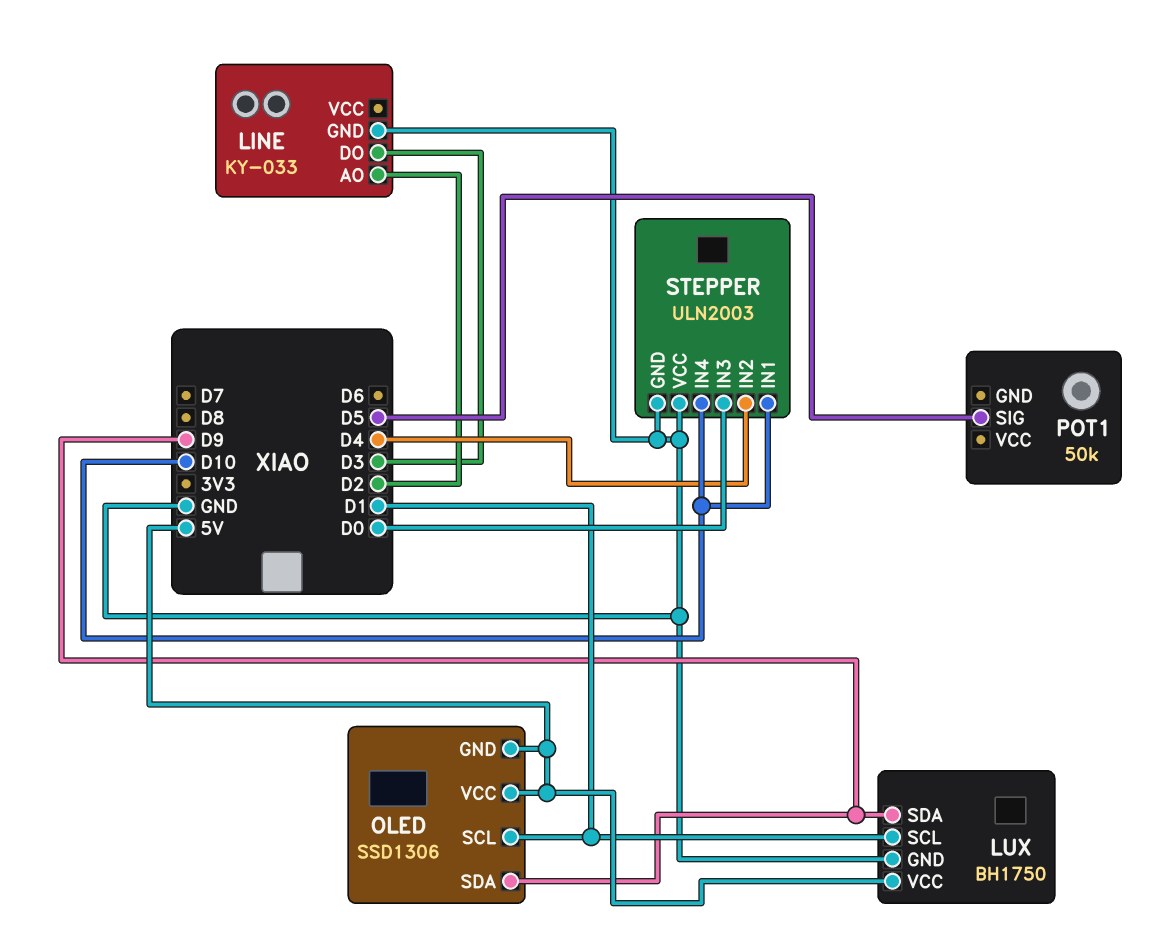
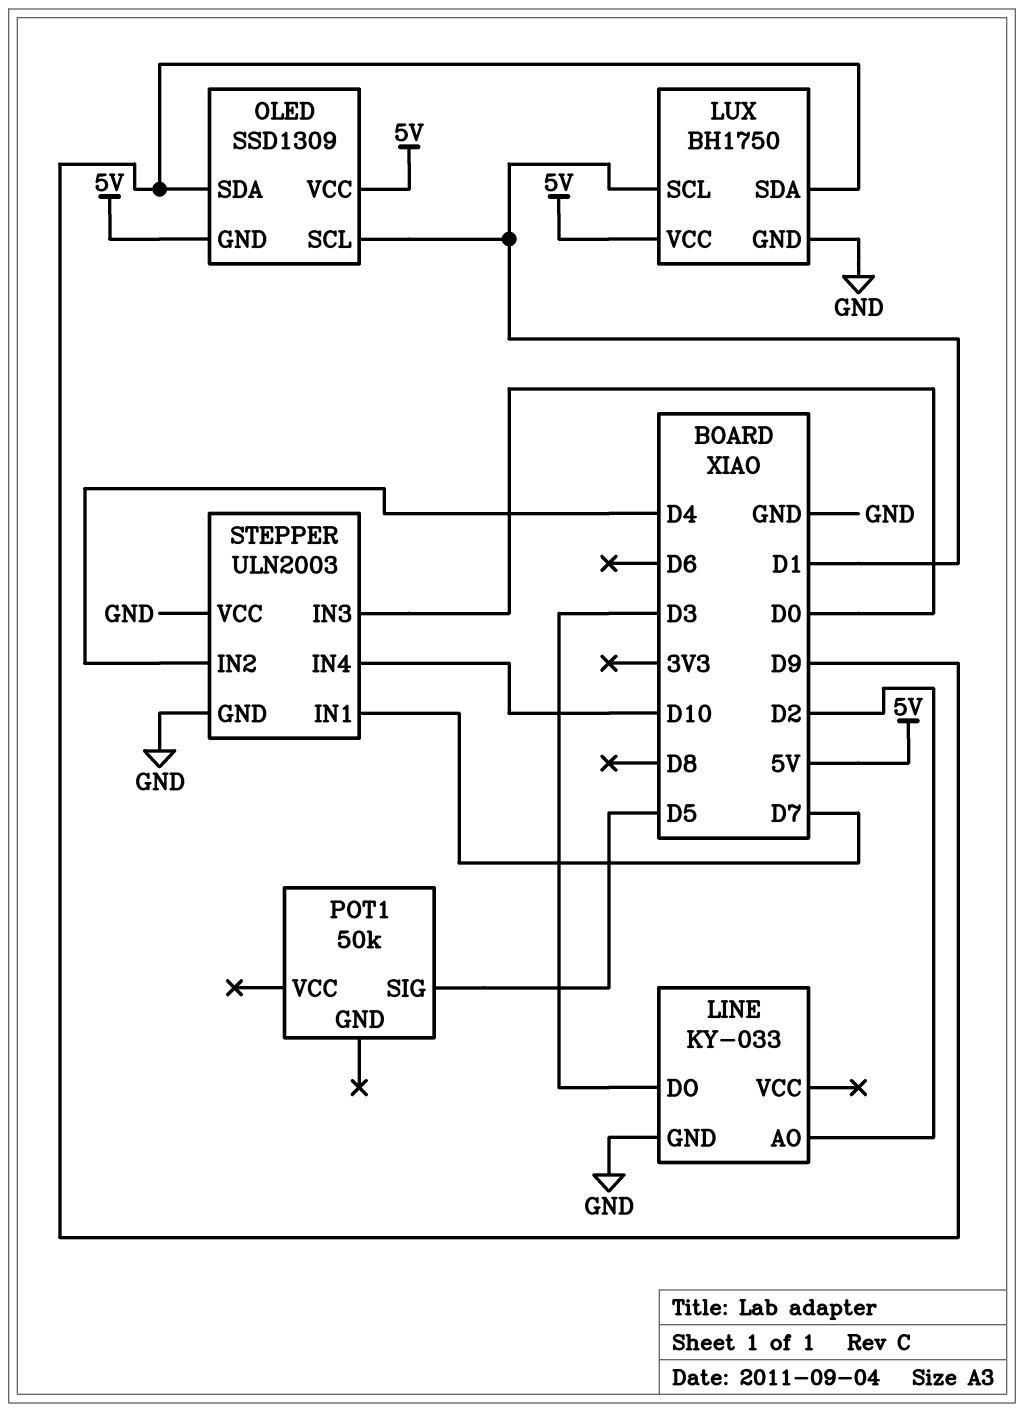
OLED: SSD1306 -> SSD1309
STEPPER pin IN1: D10 -> D7

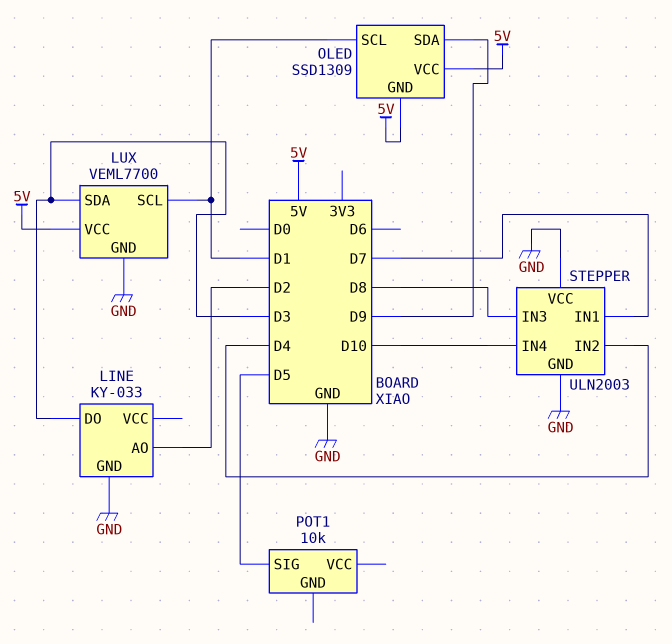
LUX: BH1750 -> VEML7700
LUX pin SDA: D9 -> D3
POT1: 50k -> 10k
STEPPER pin IN3: D0 -> D8

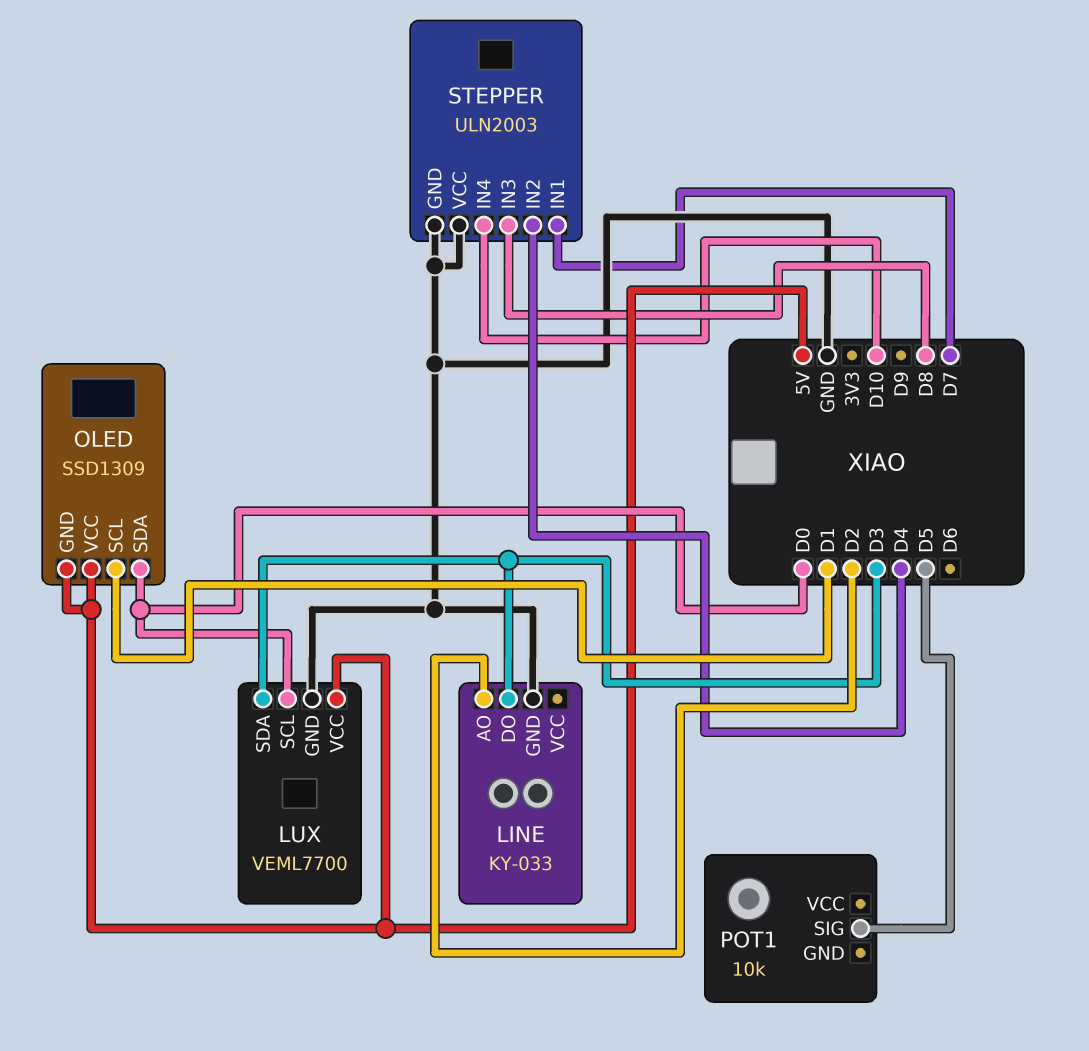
LUX pin SCL: D1 -> D0
OLED pin SDA: D9 -> D0

